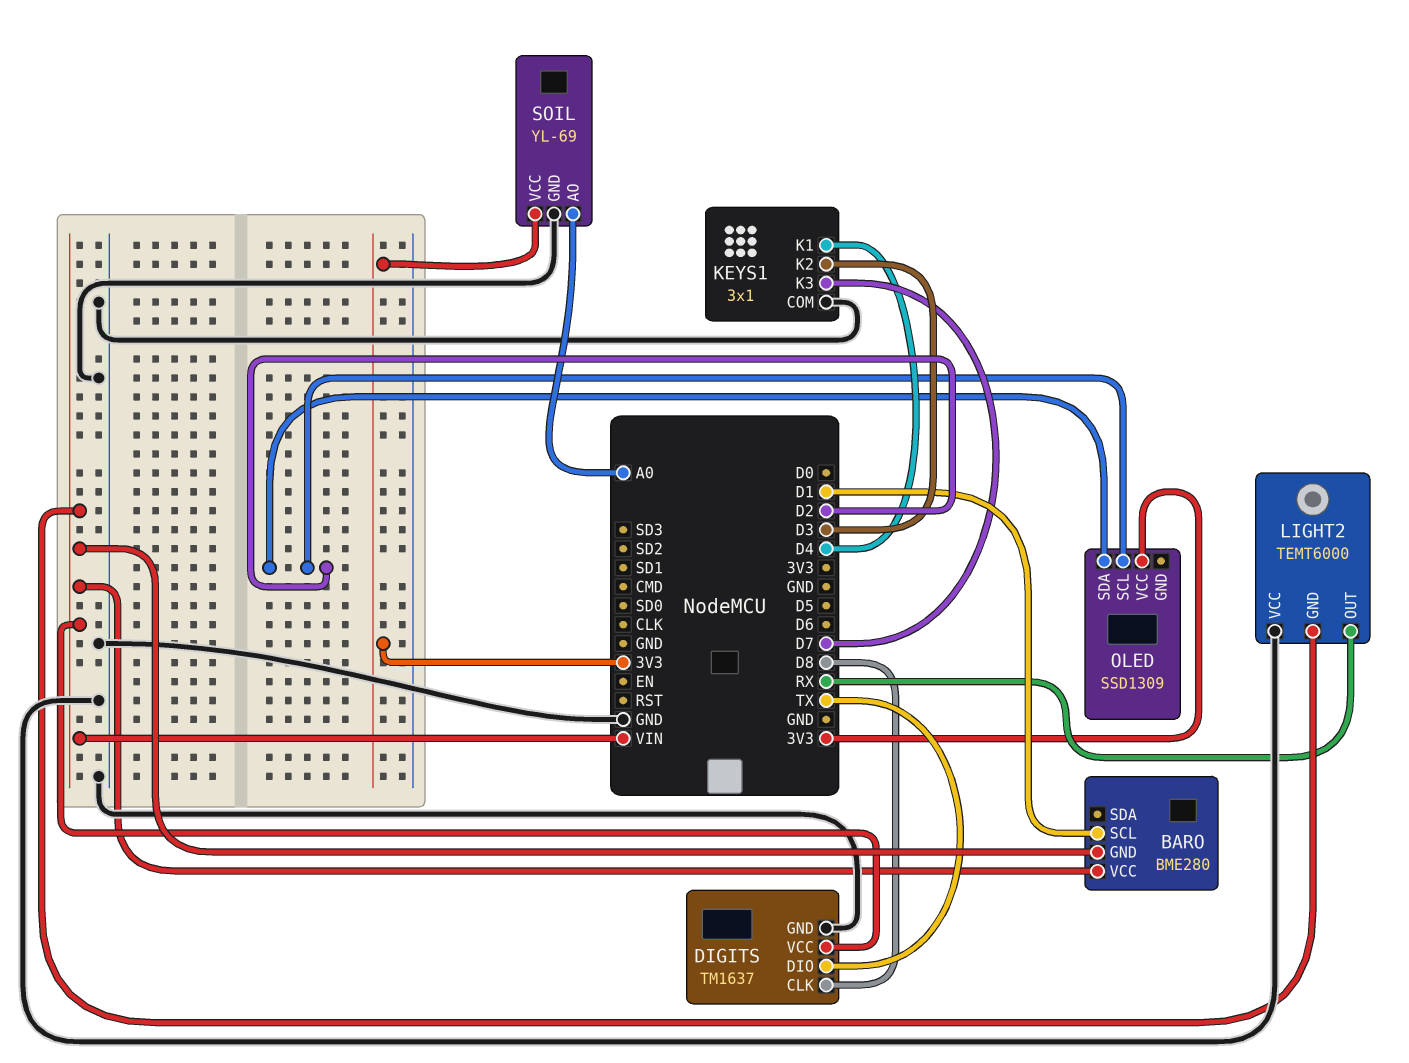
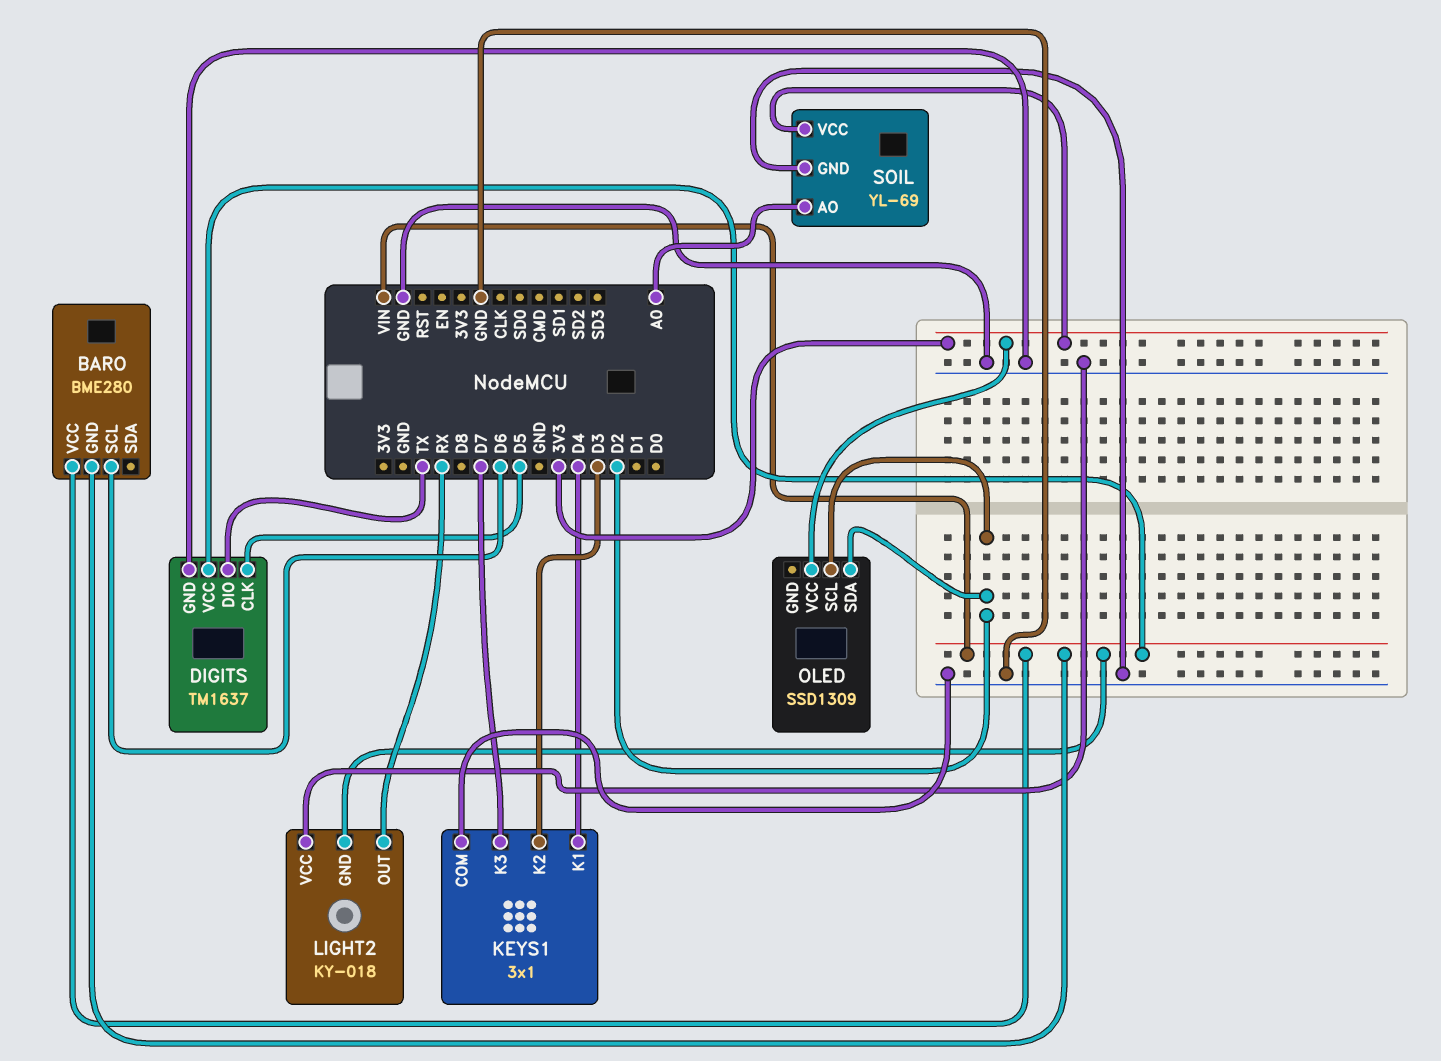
BARO pin SCL: D1 -> D6
DIGITS pin CLK: D8 -> D5
LIGHT2: TEMT6000 -> KY-018

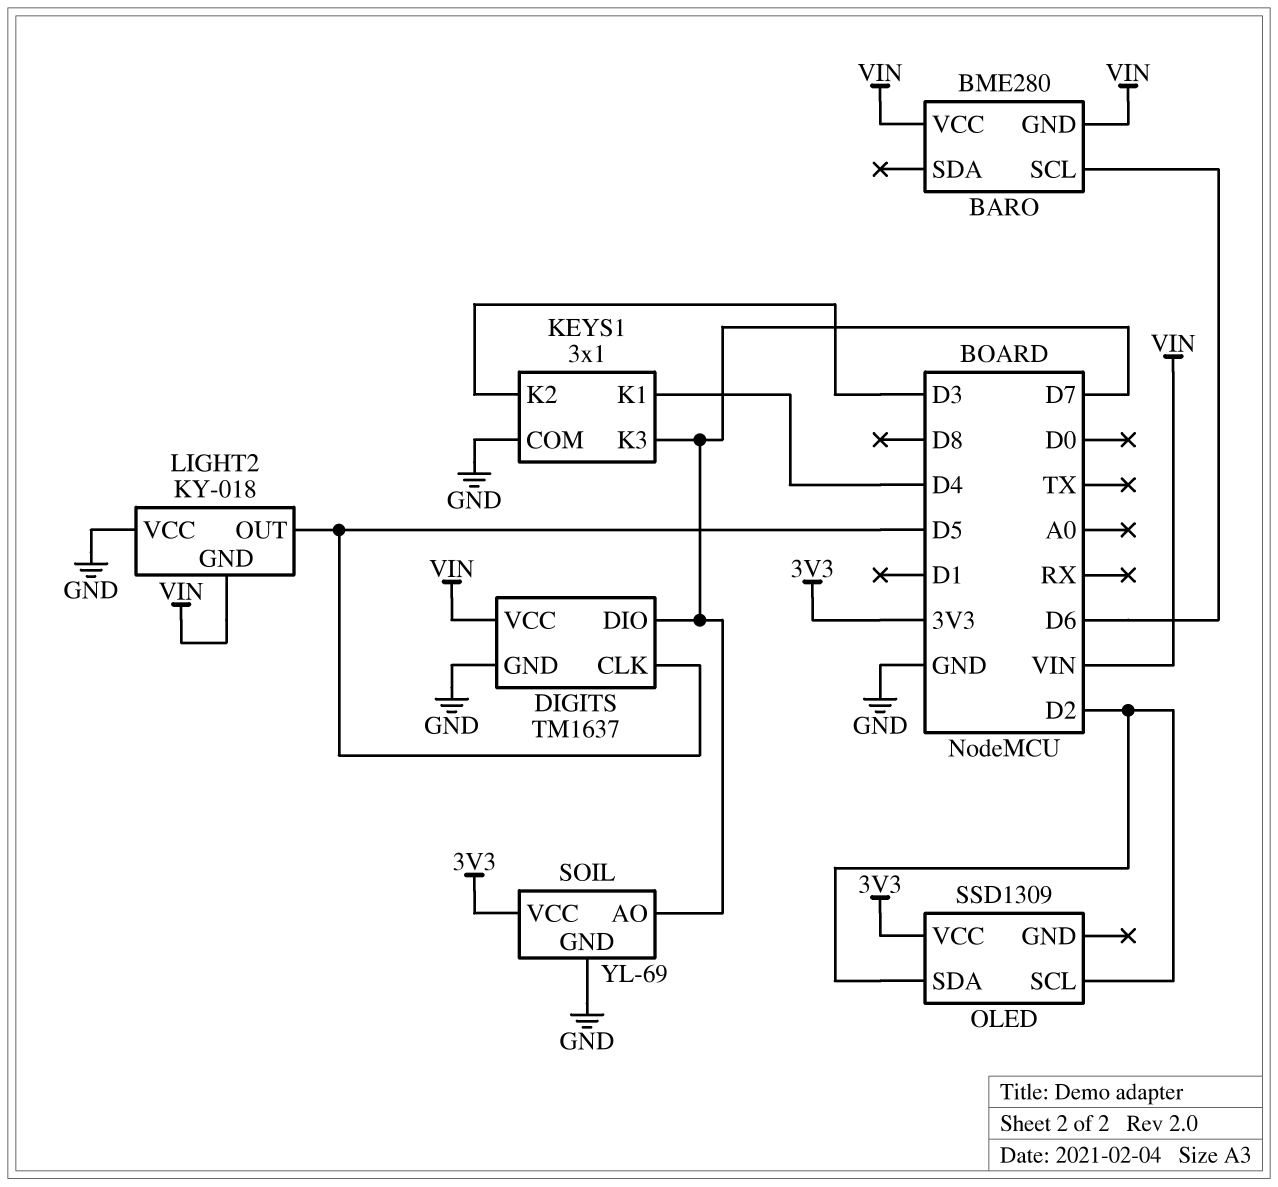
DIGITS pin DIO: TX -> D7
LIGHT2 pin OUT: RX -> D5
SOIL pin AO: A0 -> D7

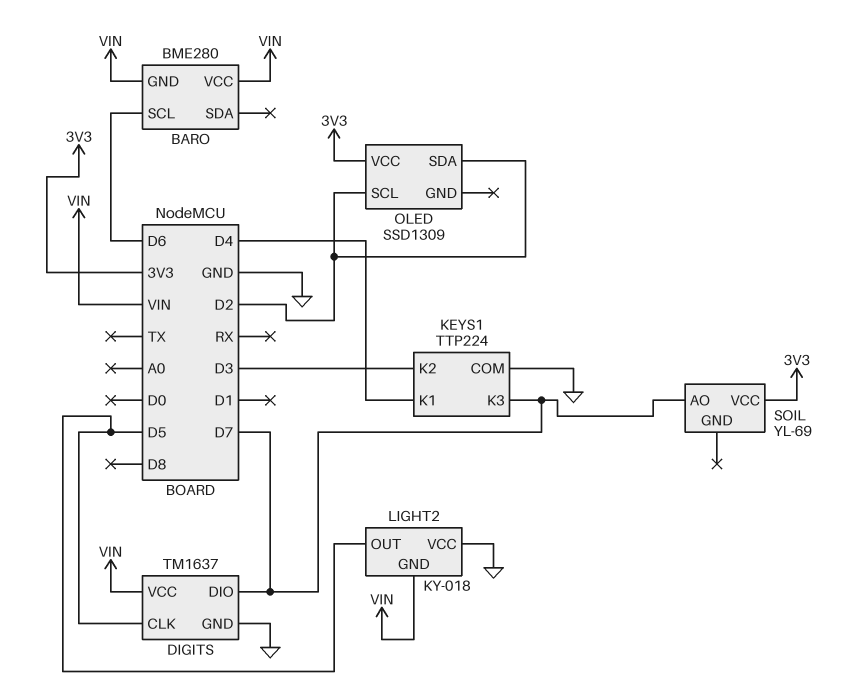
KEYS1: 3x1 -> TTP224
SOIL pin GND: GND -> none

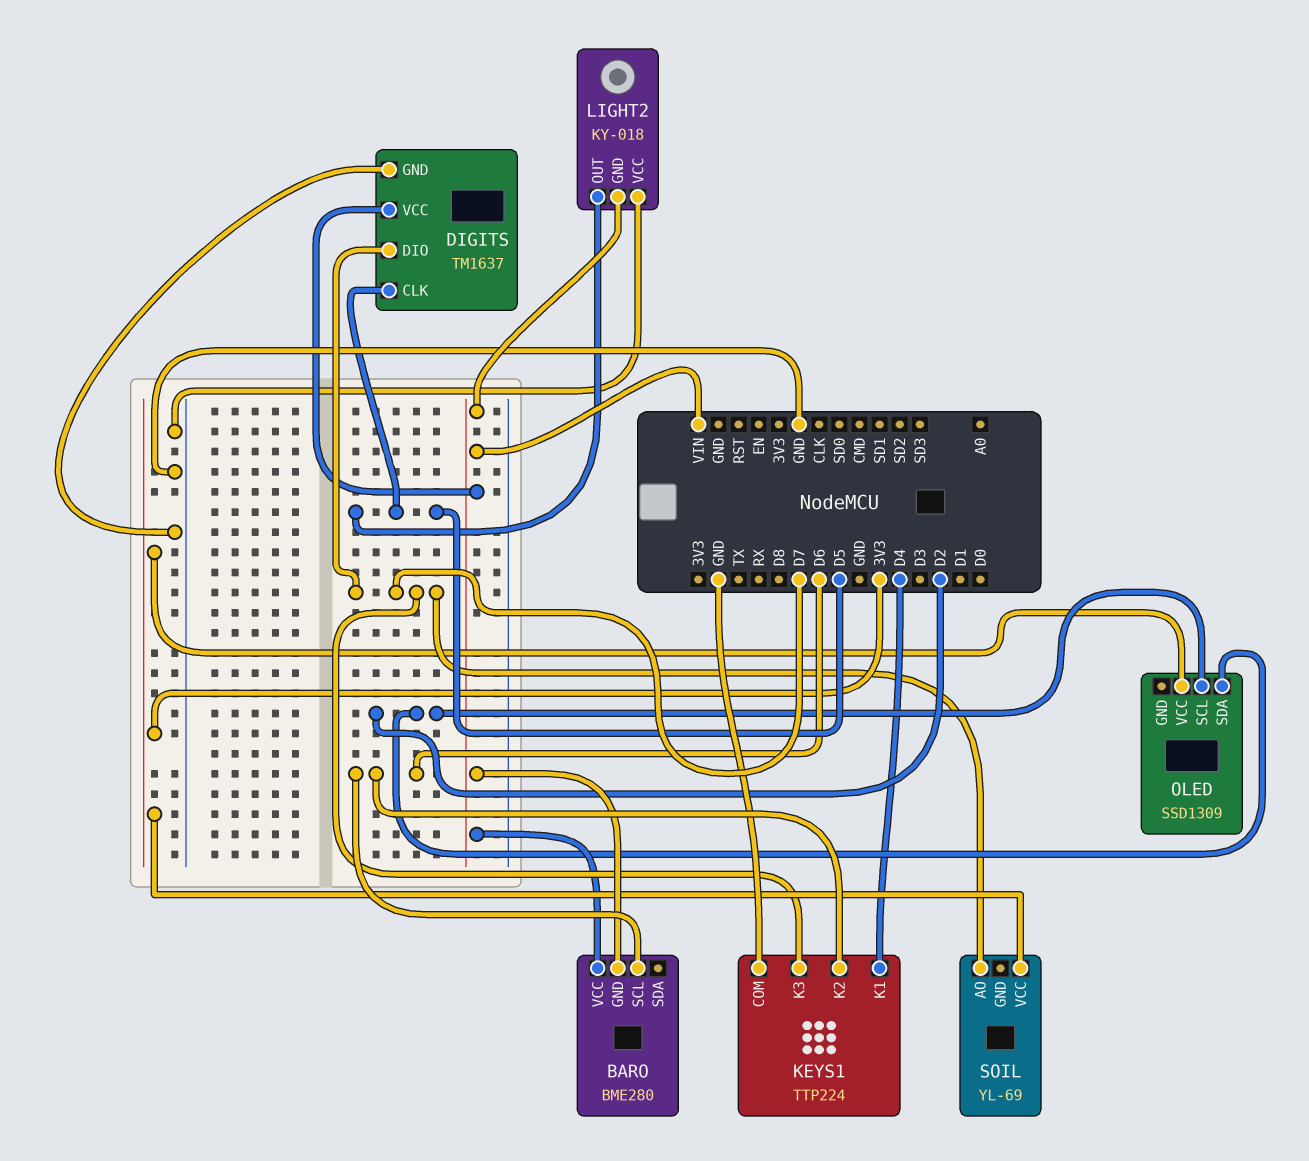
KEYS1 pin K2: D3 -> D6

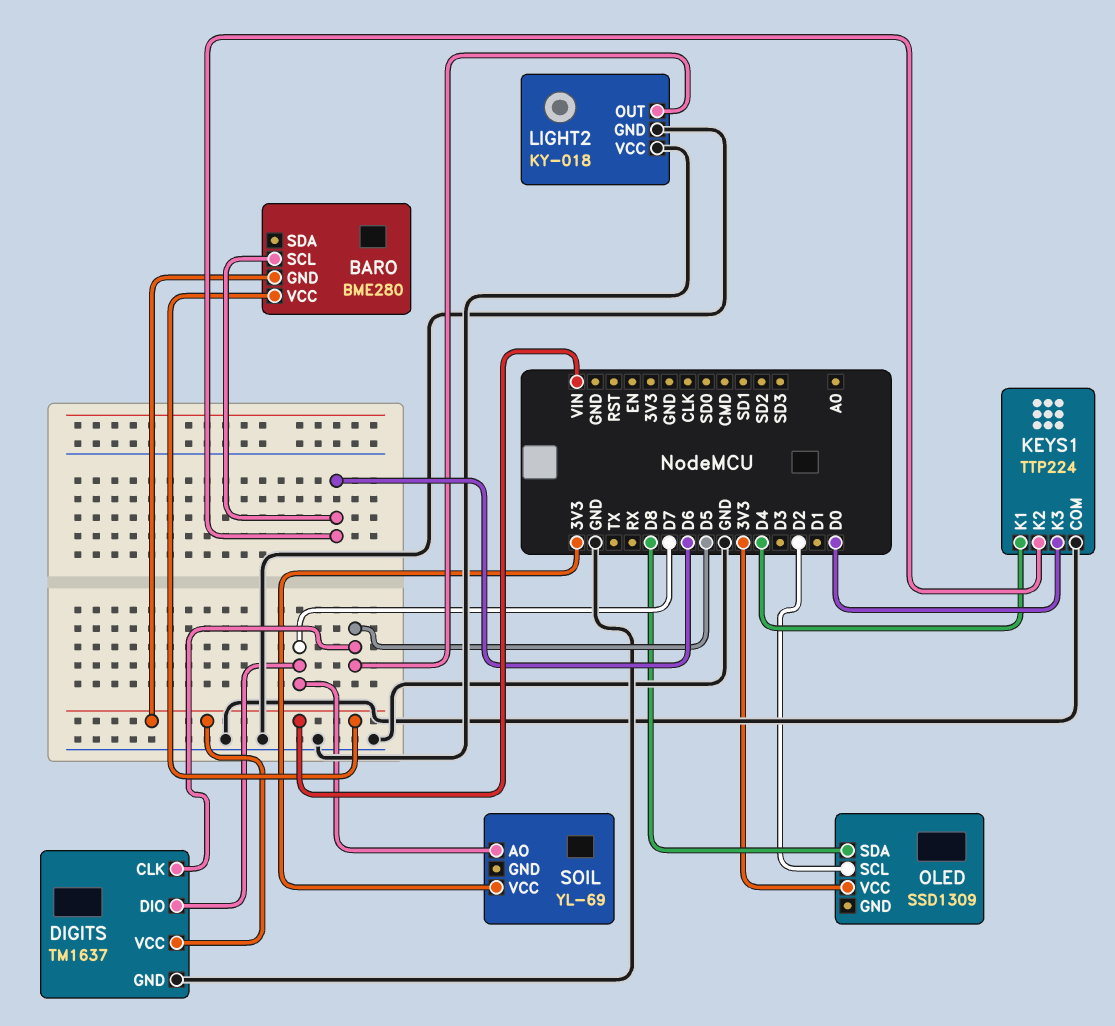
KEYS1 pin K3: D7 -> D0
LIGHT2 pin GND: VIN -> GND
OLED pin SDA: D2 -> D8

